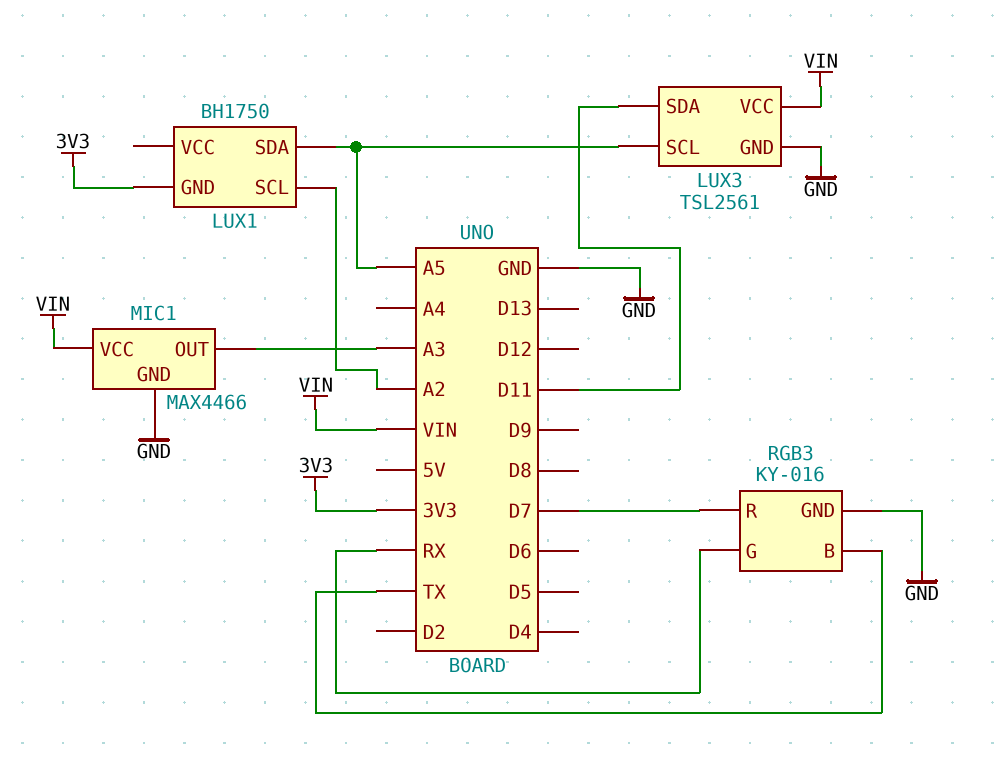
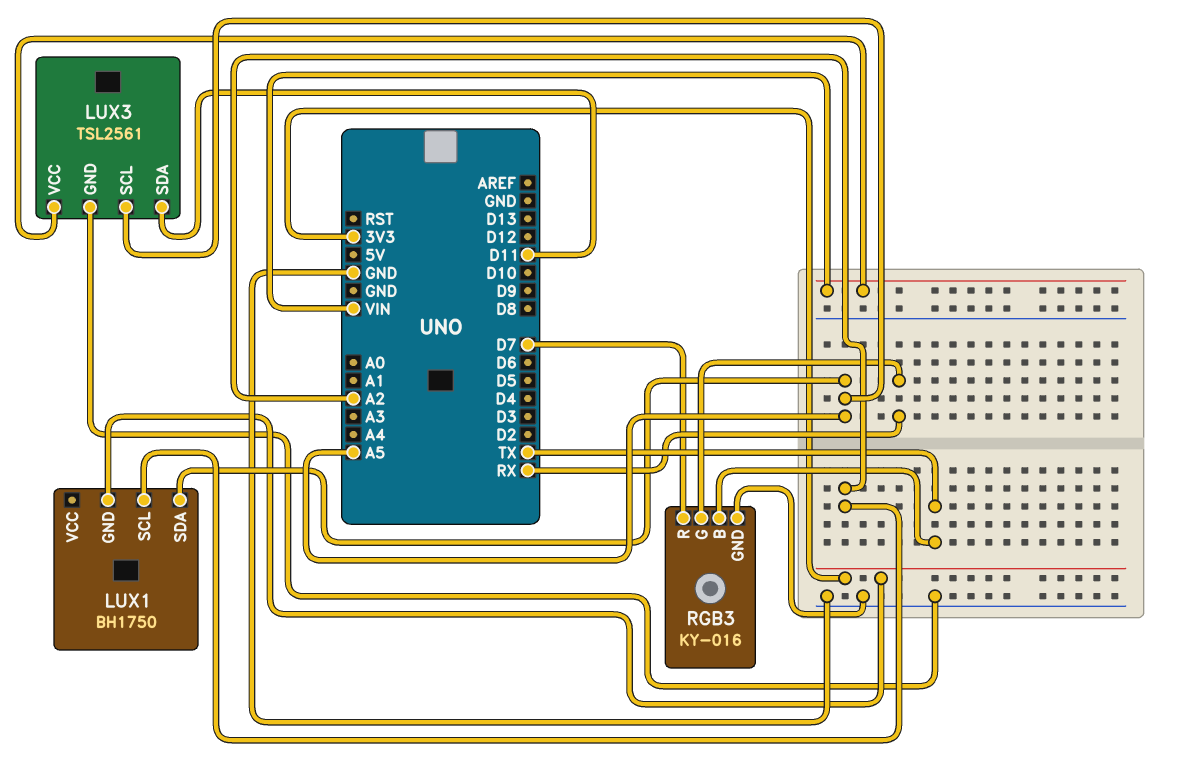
MIC1: MAX4466 -> none
MIC1 pin GND: GND -> none
MIC1 pin OUT: A3 -> none
MIC1 pin VCC: VIN -> none

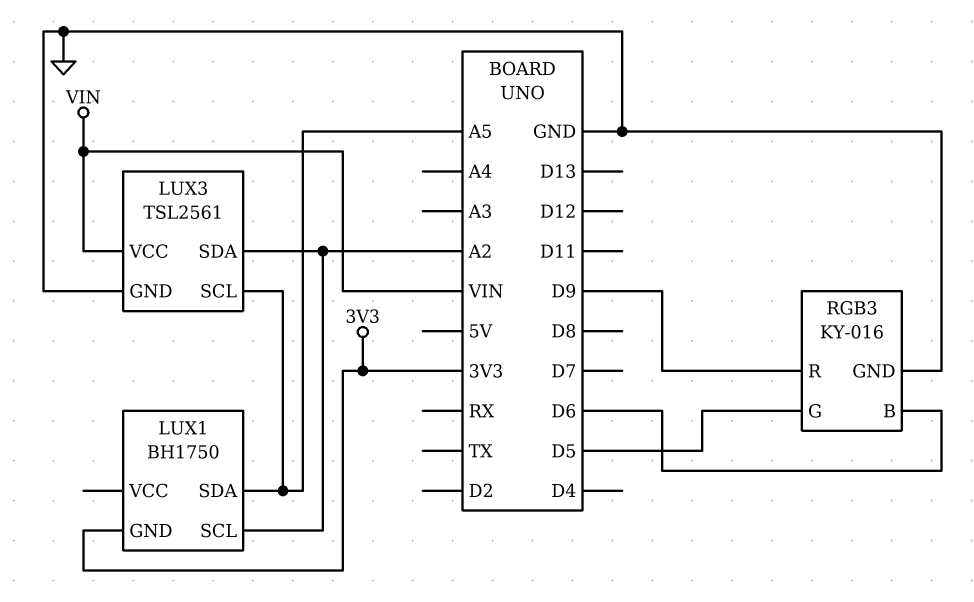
LUX3 pin SDA: D11 -> A2
RGB3 pin B: TX -> D6
RGB3 pin G: RX -> D5
RGB3 pin R: D7 -> D9

